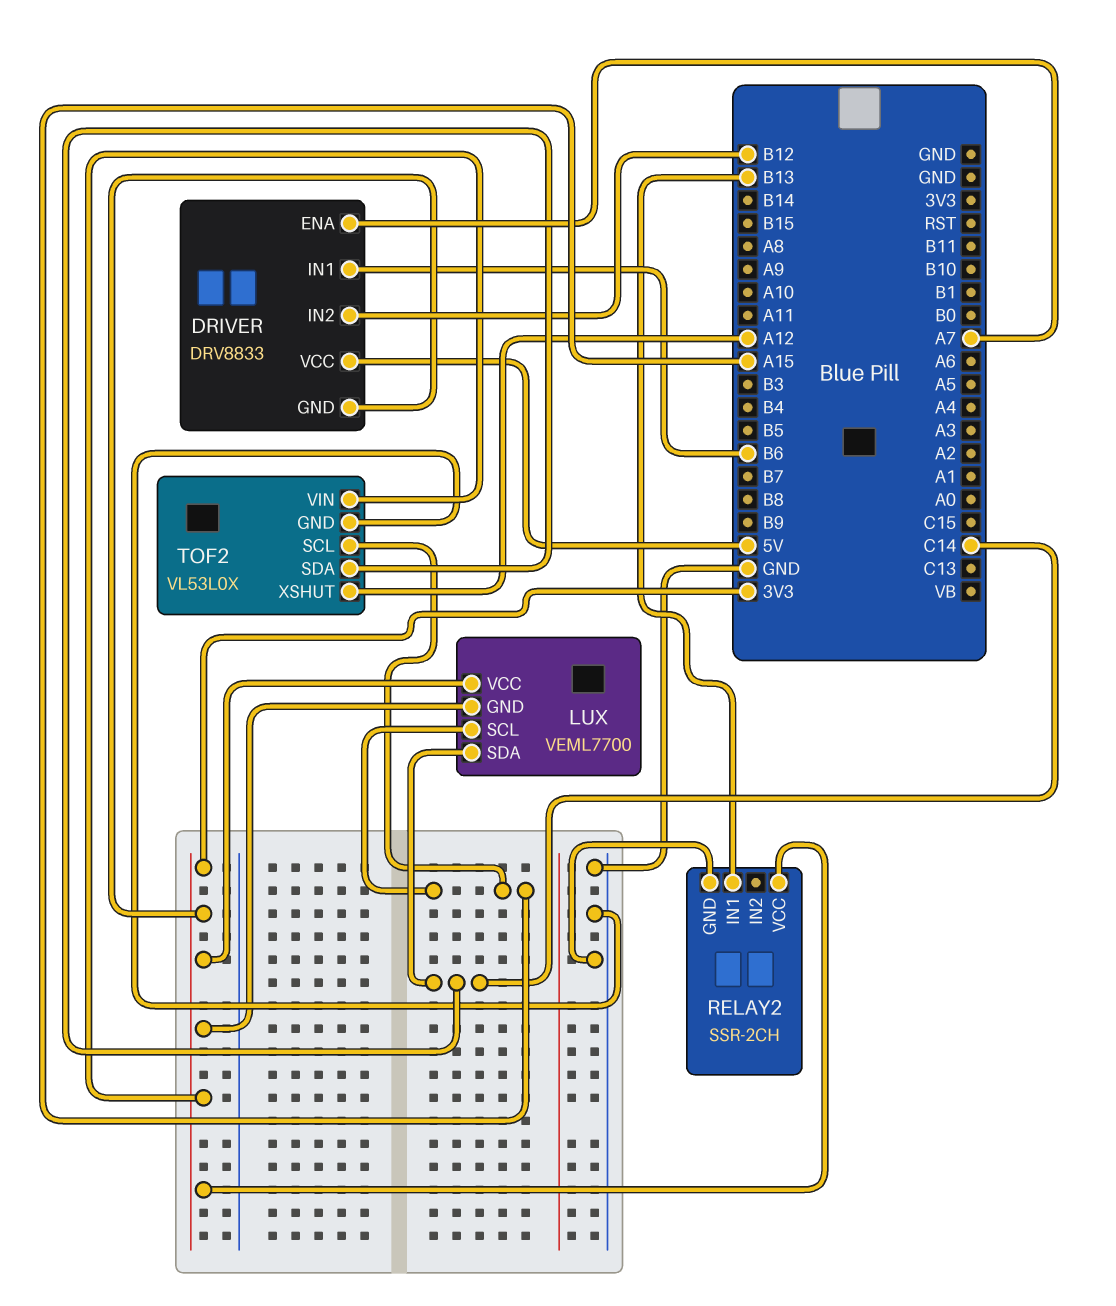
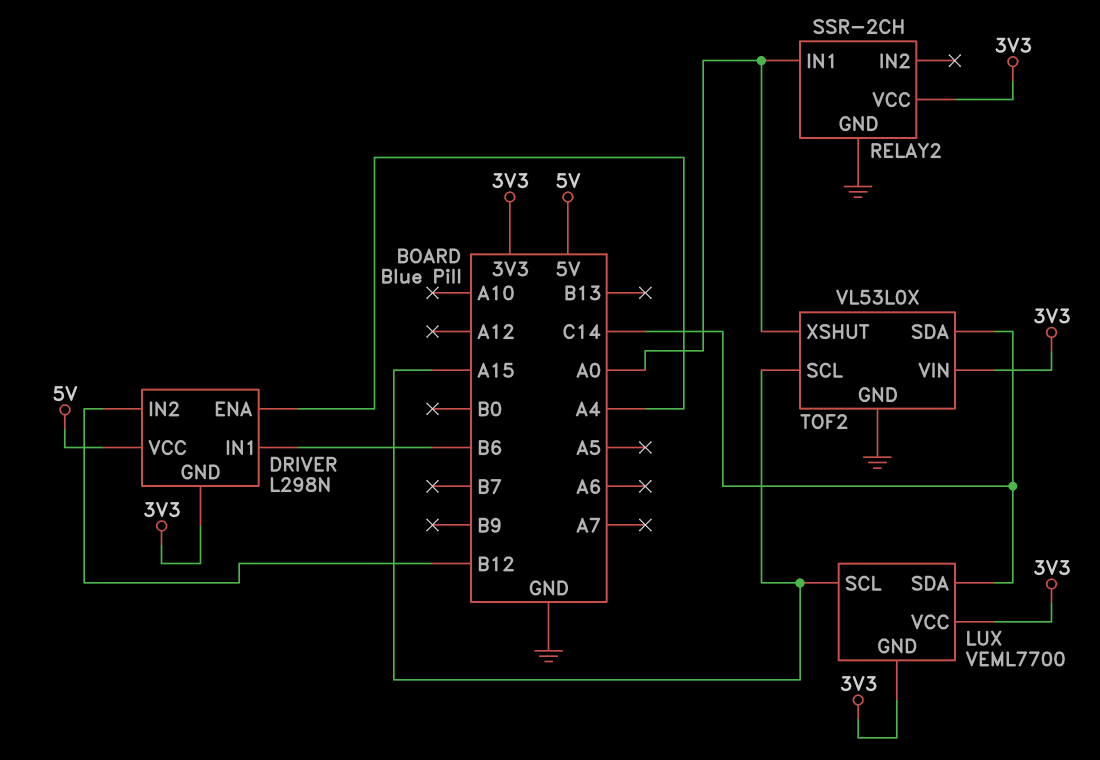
DRIVER: DRV8833 -> L298N
DRIVER pin ENA: A7 -> A4
RELAY2 pin IN1: B13 -> A0
TOF2 pin XSHUT: A12 -> A0

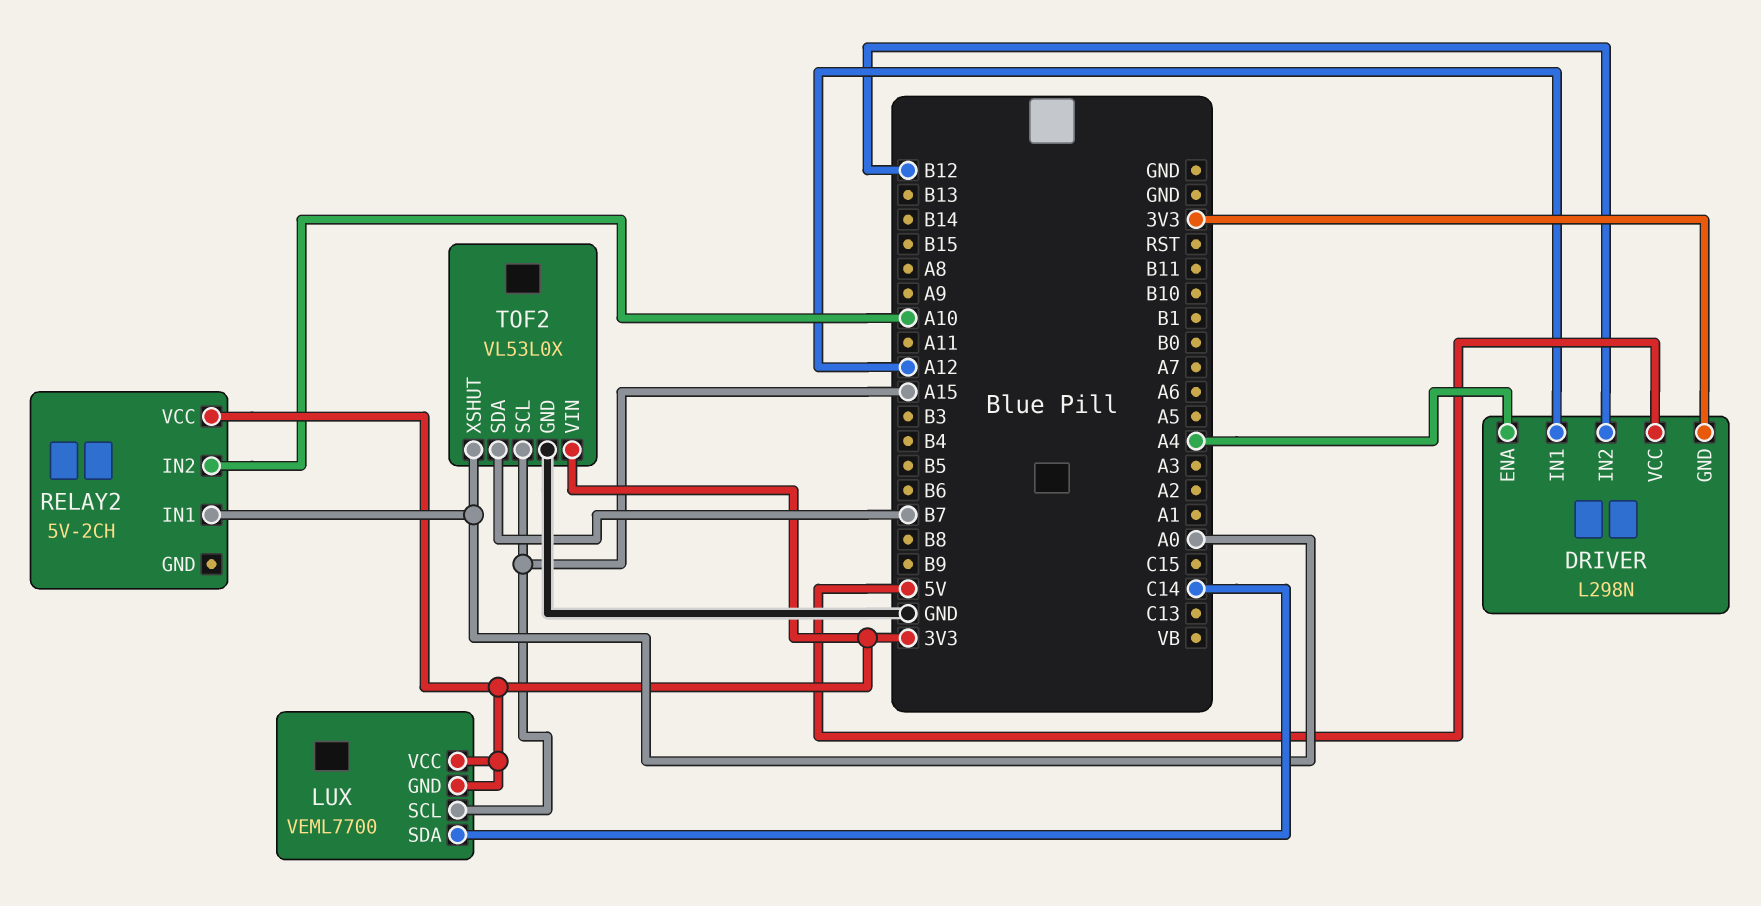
DRIVER pin IN1: B6 -> A12
RELAY2: SSR-2CH -> 5V-2CH
RELAY2 pin GND: GND -> none
RELAY2 pin IN2: none -> A10
TOF2 pin SDA: C14 -> B7

